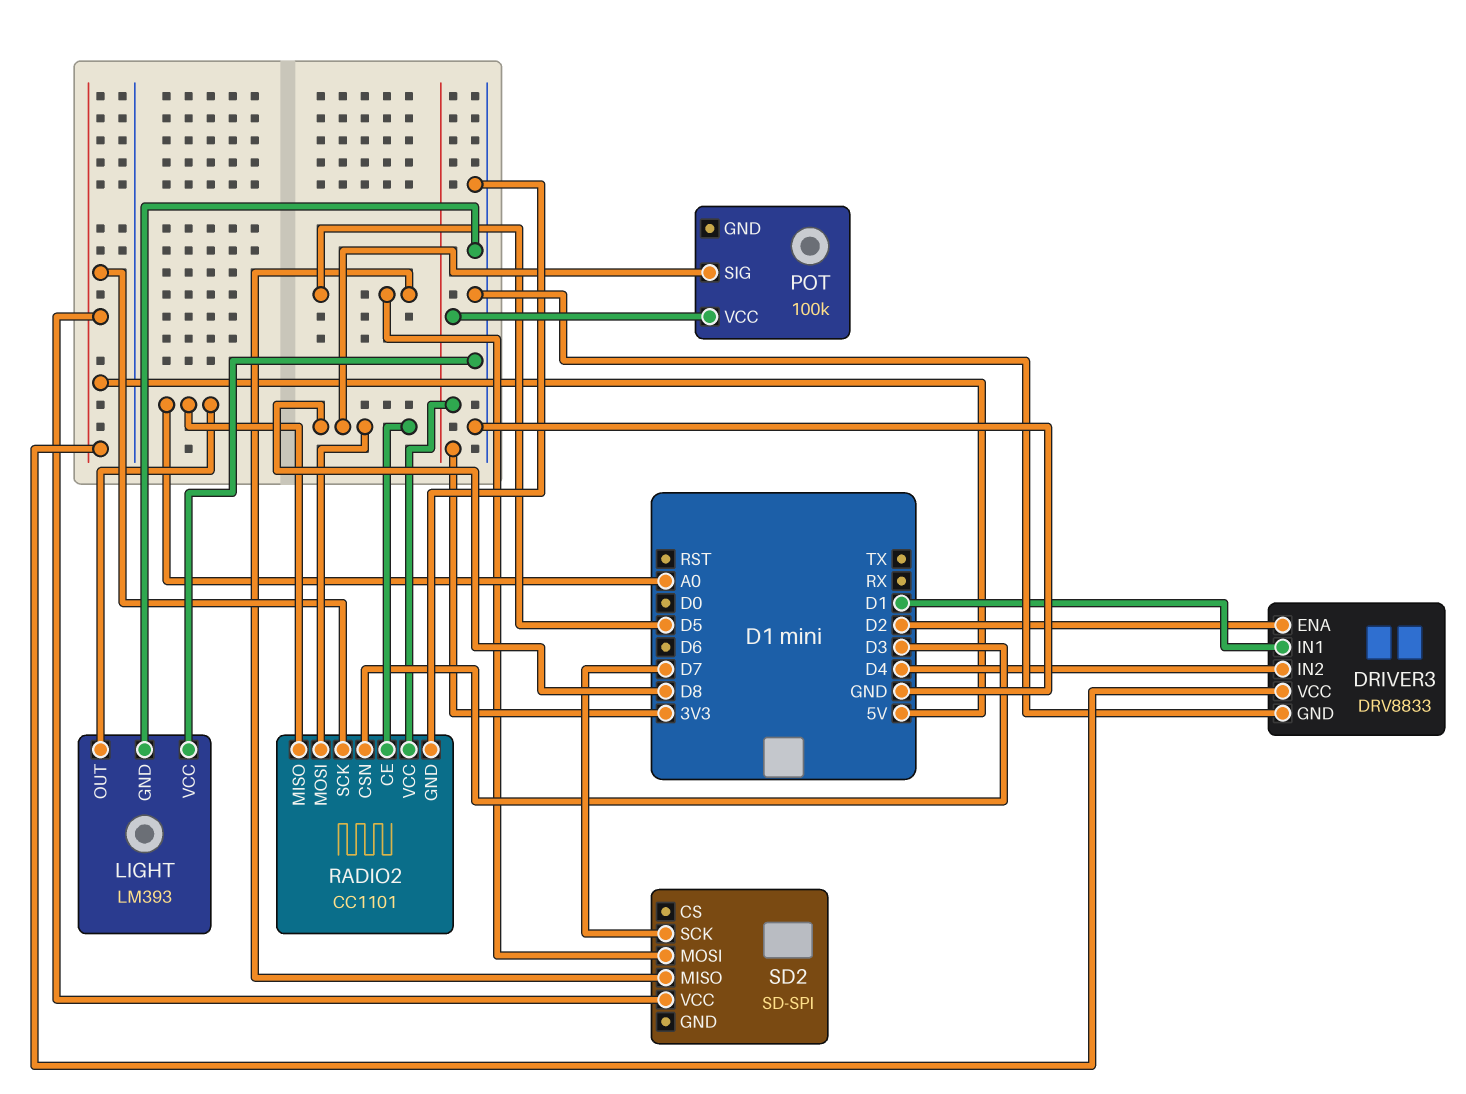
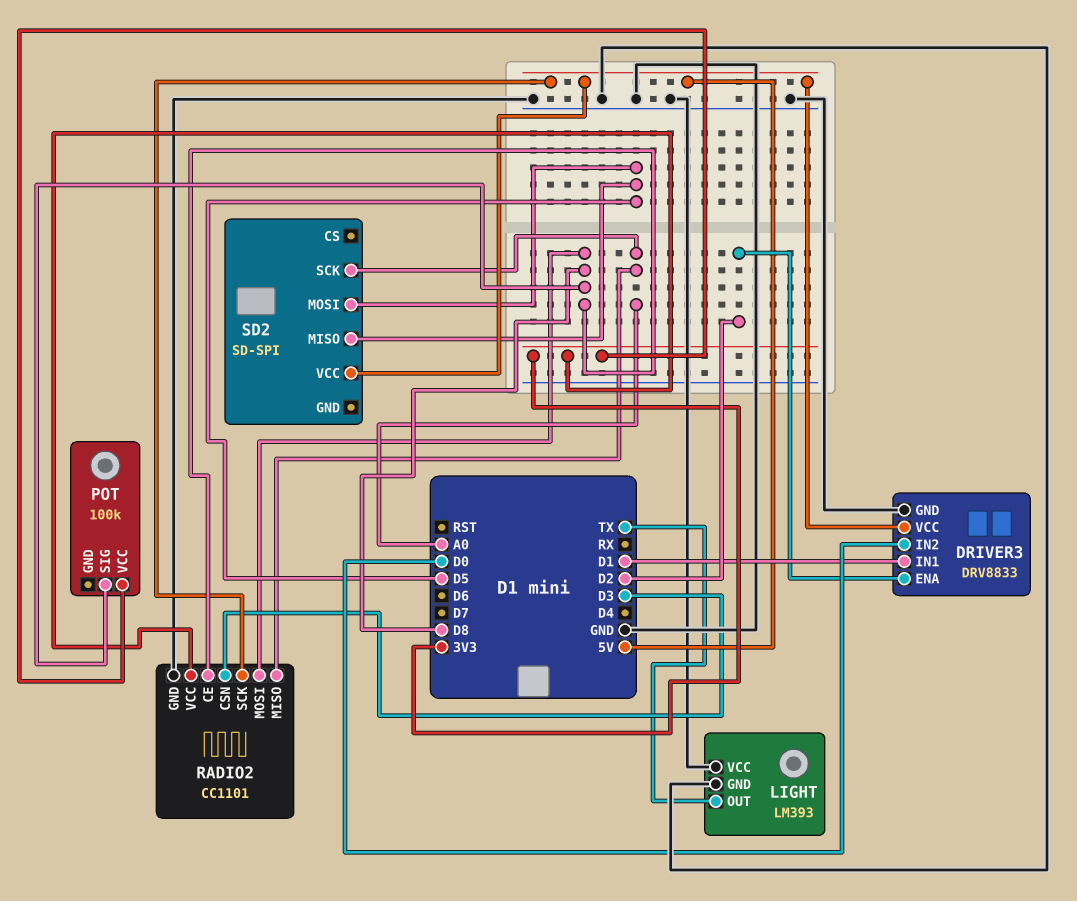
DRIVER3 pin IN2: D4 -> D0
LIGHT pin OUT: A0 -> TX
SD2 pin SCK: D7 -> A0

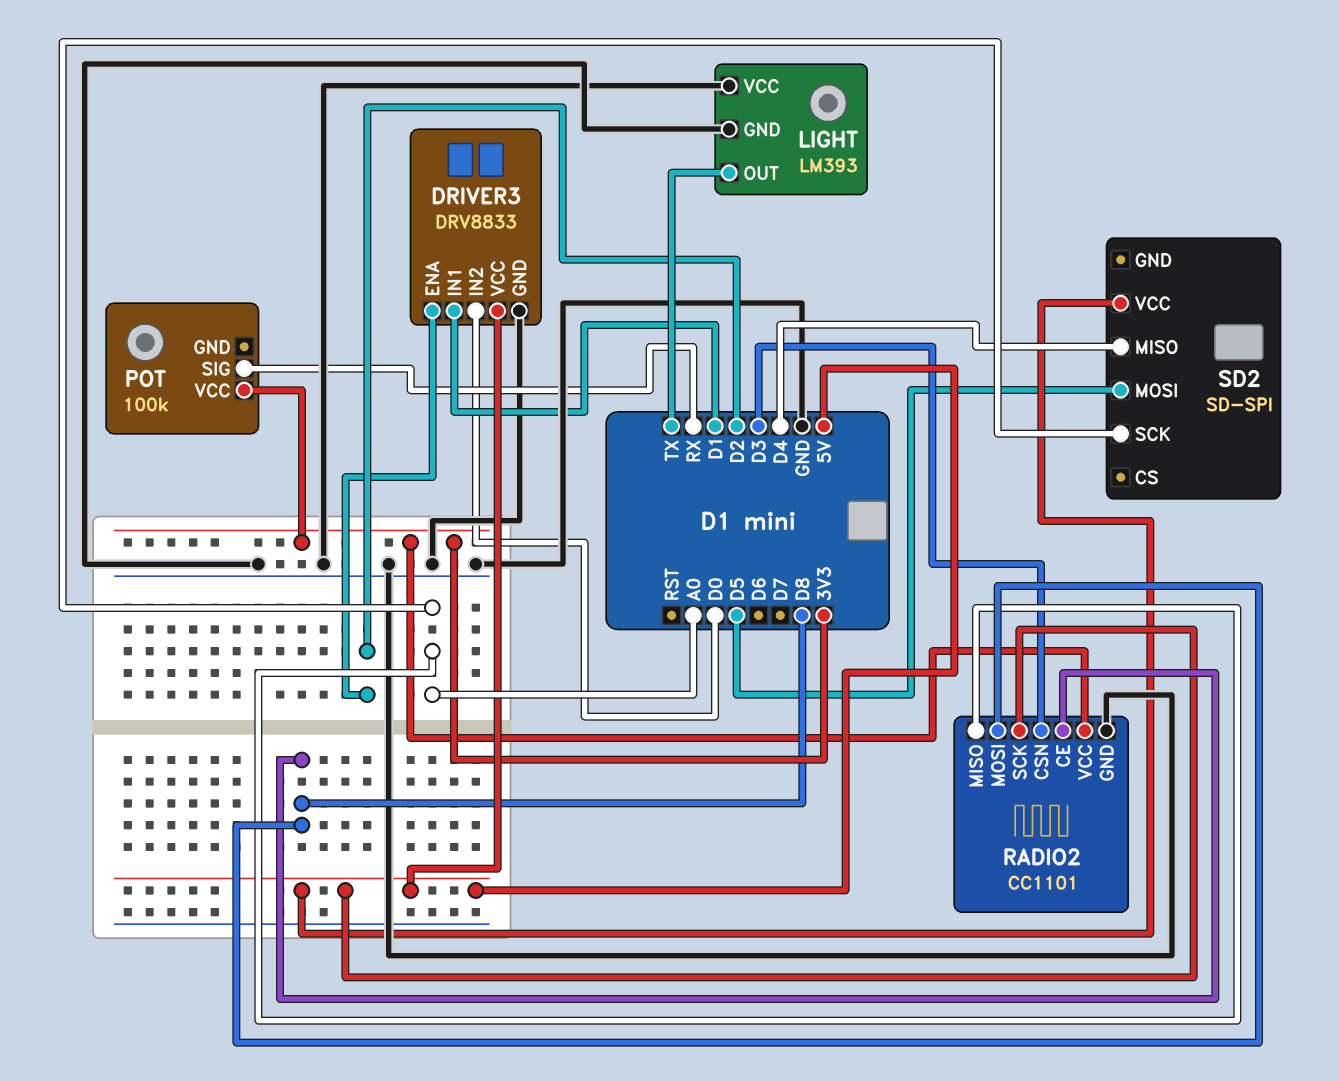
POT pin SIG: D8 -> RX
SD2 pin MISO: D5 -> D4

